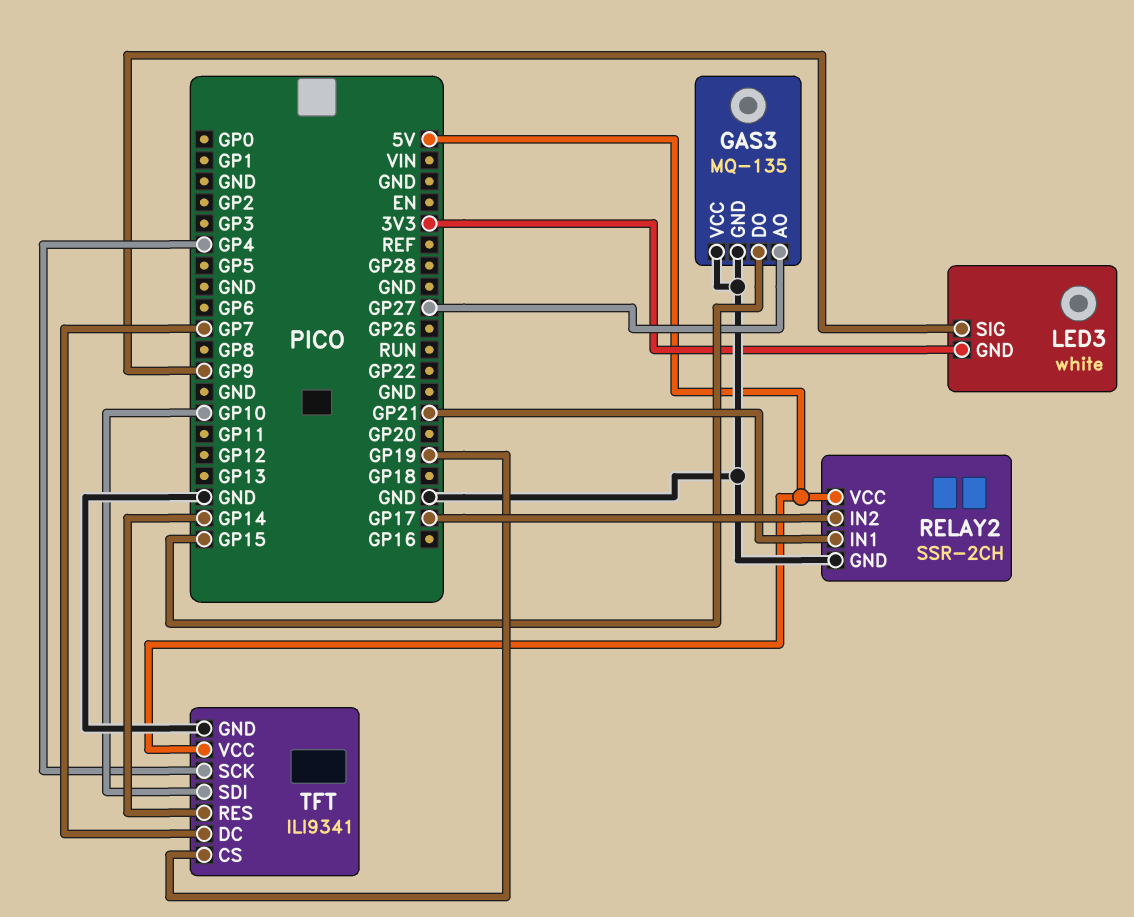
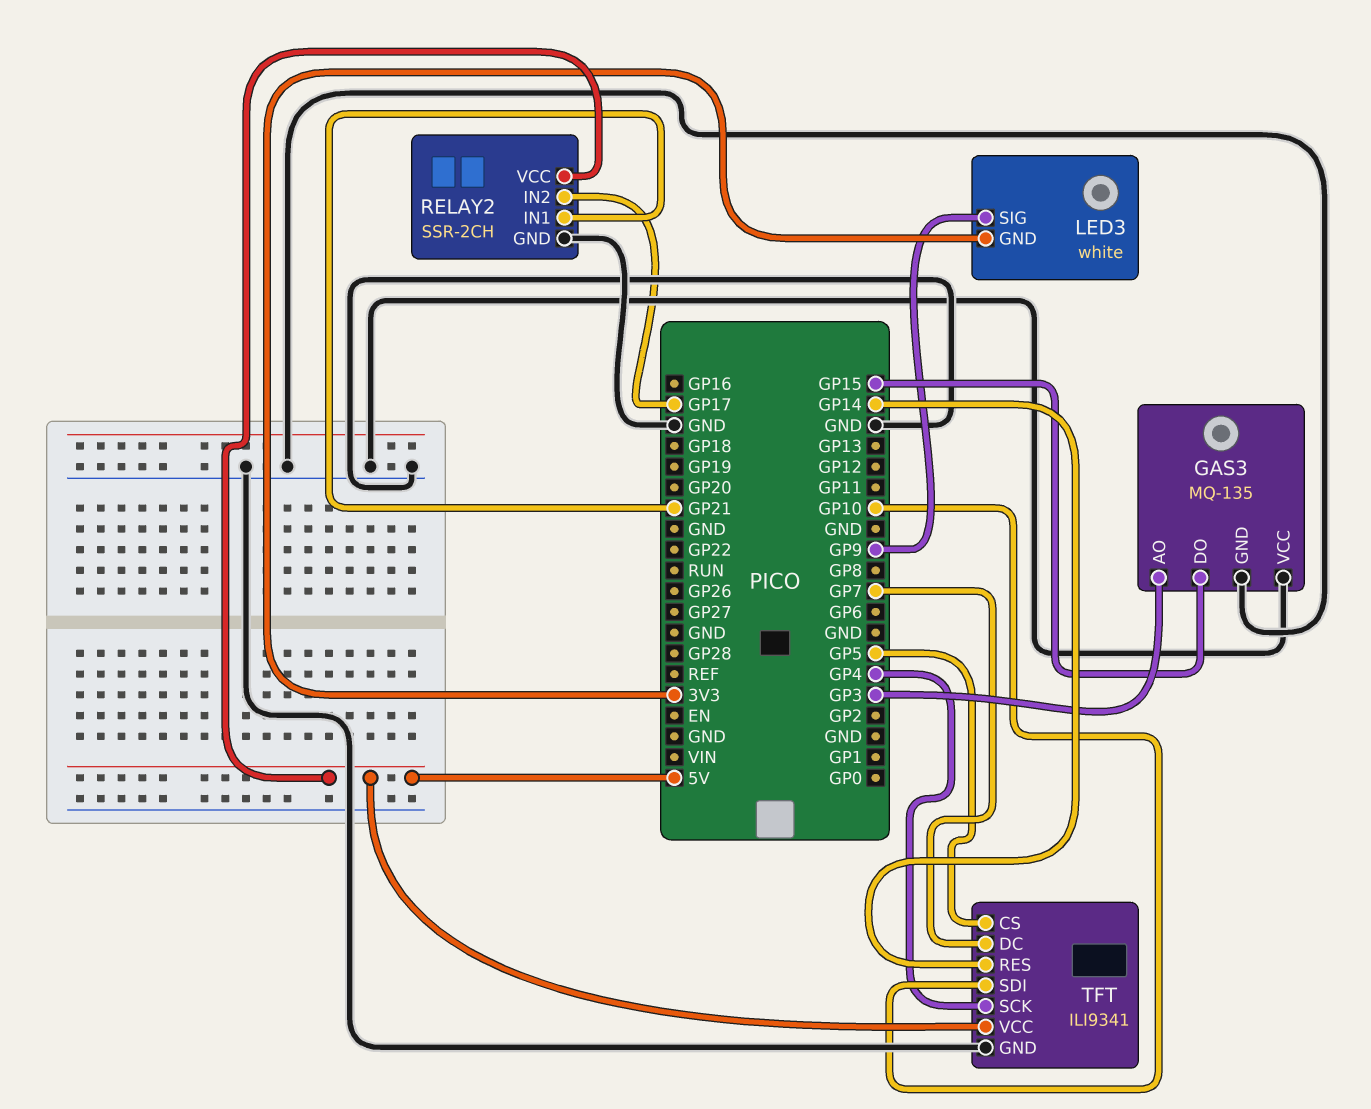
GAS3 pin AO: GP27 -> GP3
TFT pin CS: GP19 -> GP5

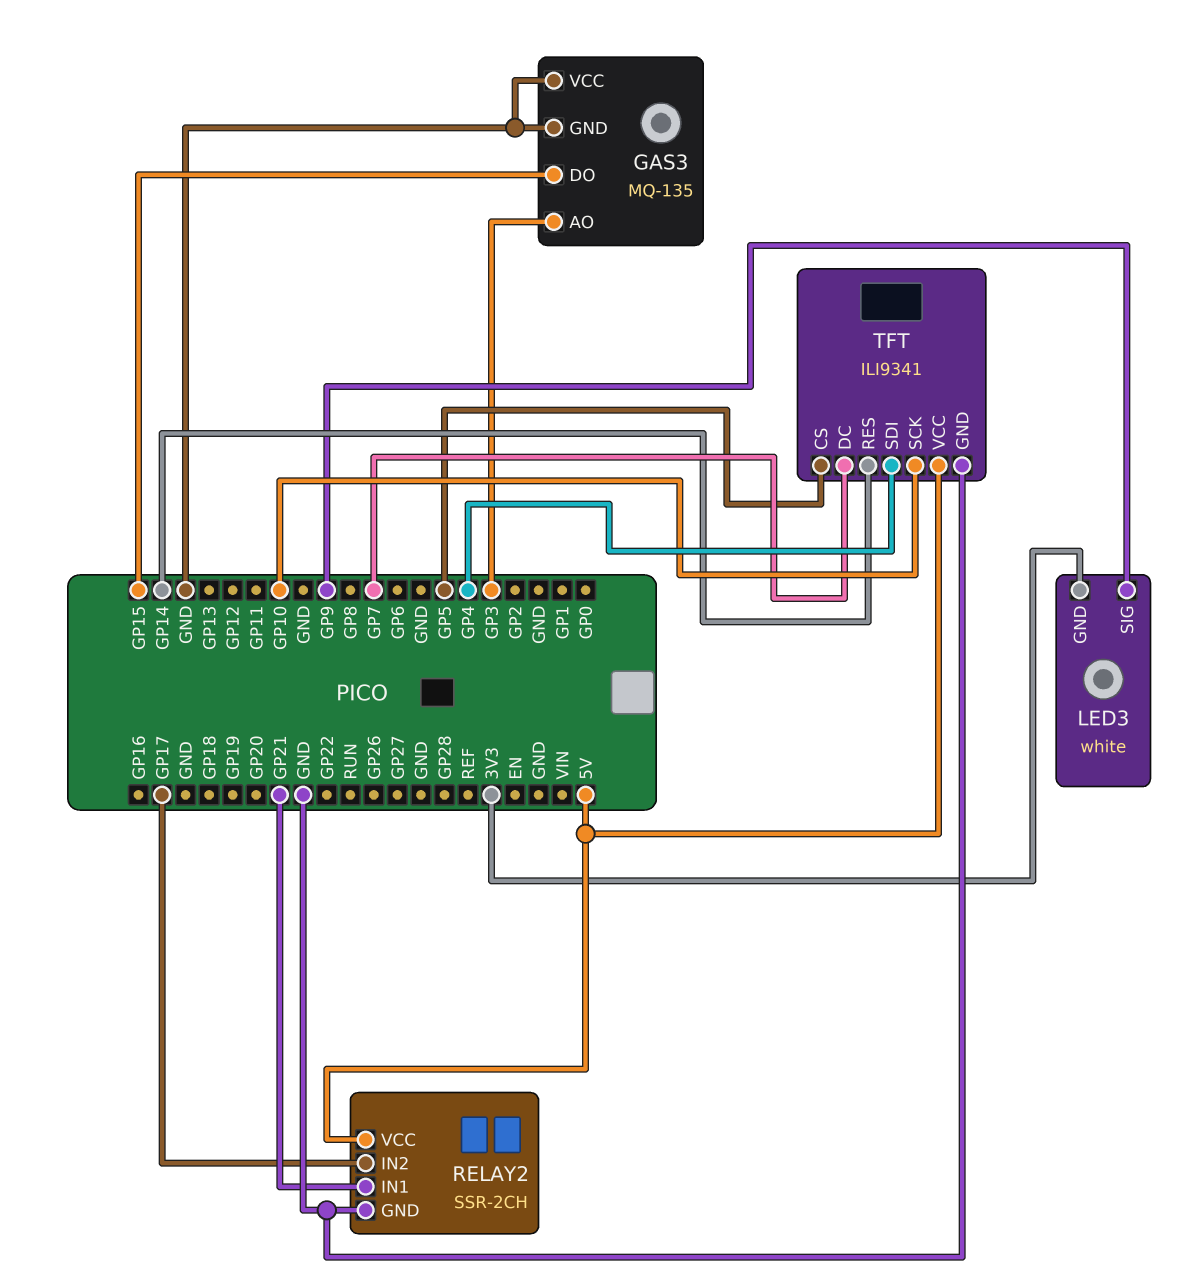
TFT pin SCK: GP4 -> GP10
TFT pin SDI: GP10 -> GP4

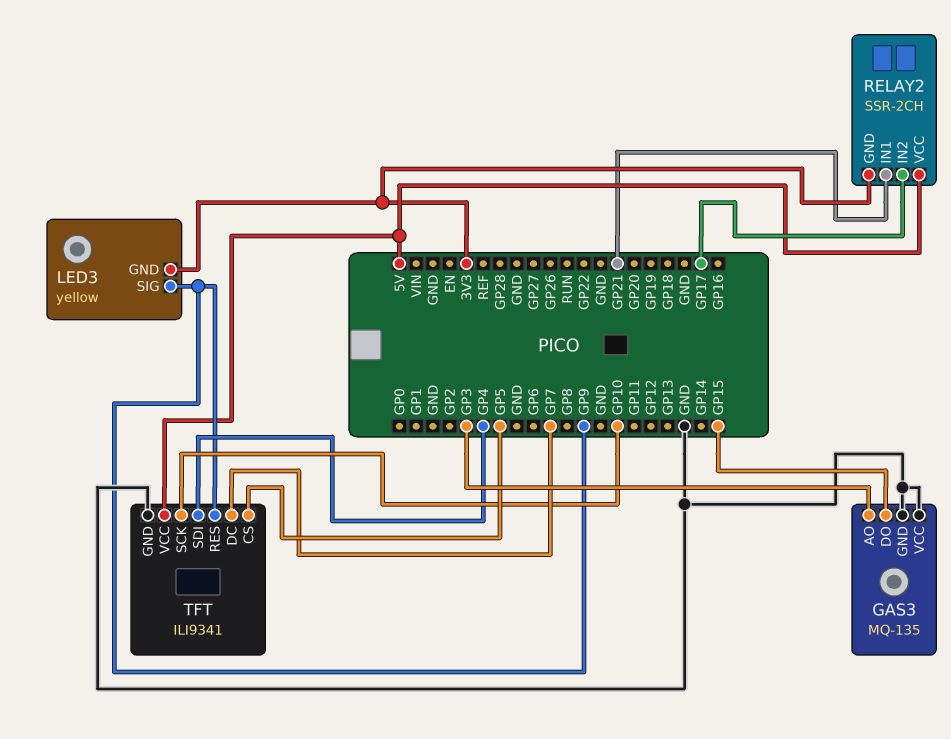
LED3: white -> yellow
RELAY2 pin GND: GND -> 3V3
TFT pin RES: GP14 -> GP9

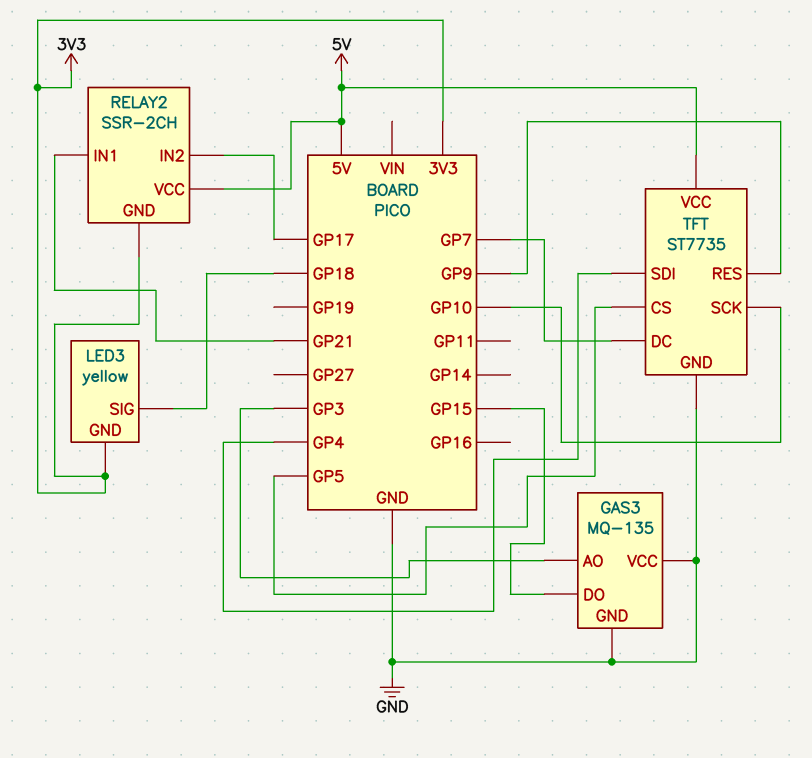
LED3 pin SIG: GP9 -> GP18
TFT: ILI9341 -> ST7735

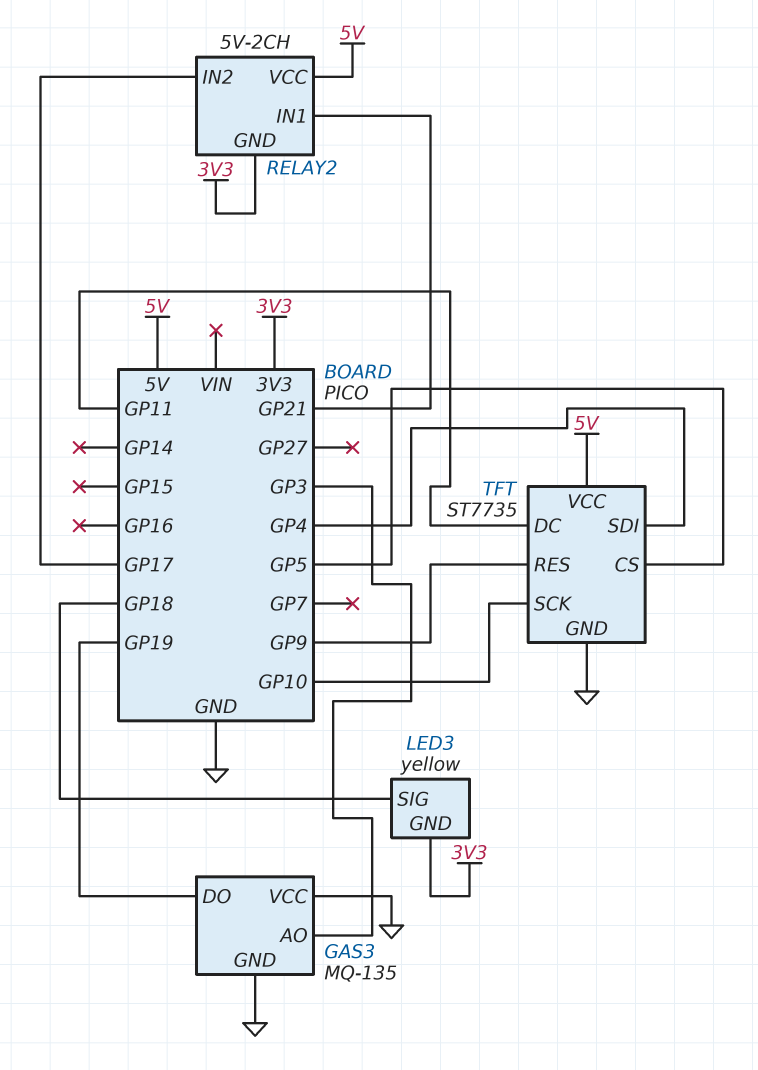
GAS3 pin DO: GP15 -> GP19
RELAY2: SSR-2CH -> 5V-2CH
TFT pin DC: GP7 -> GP11

